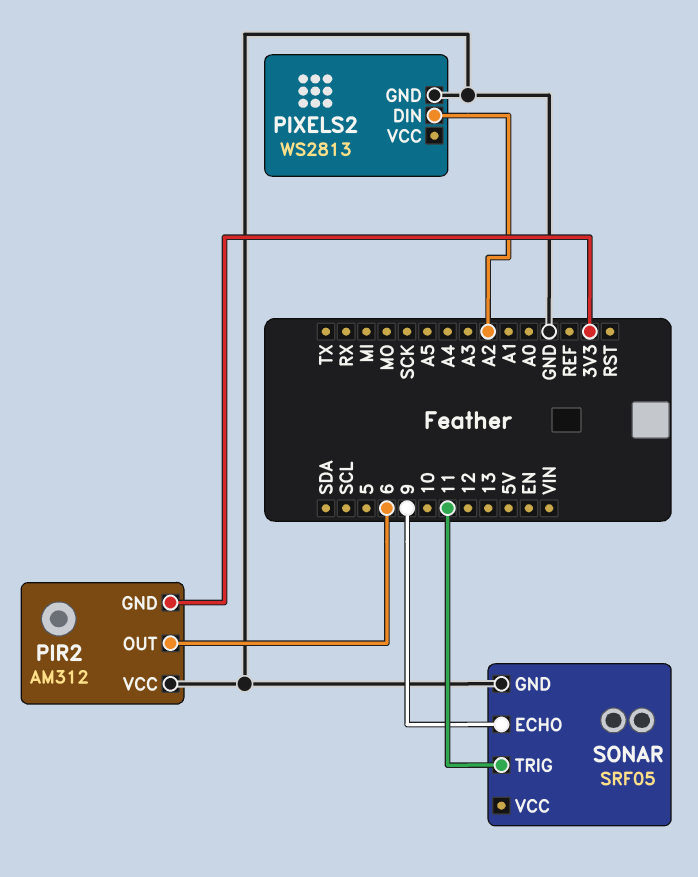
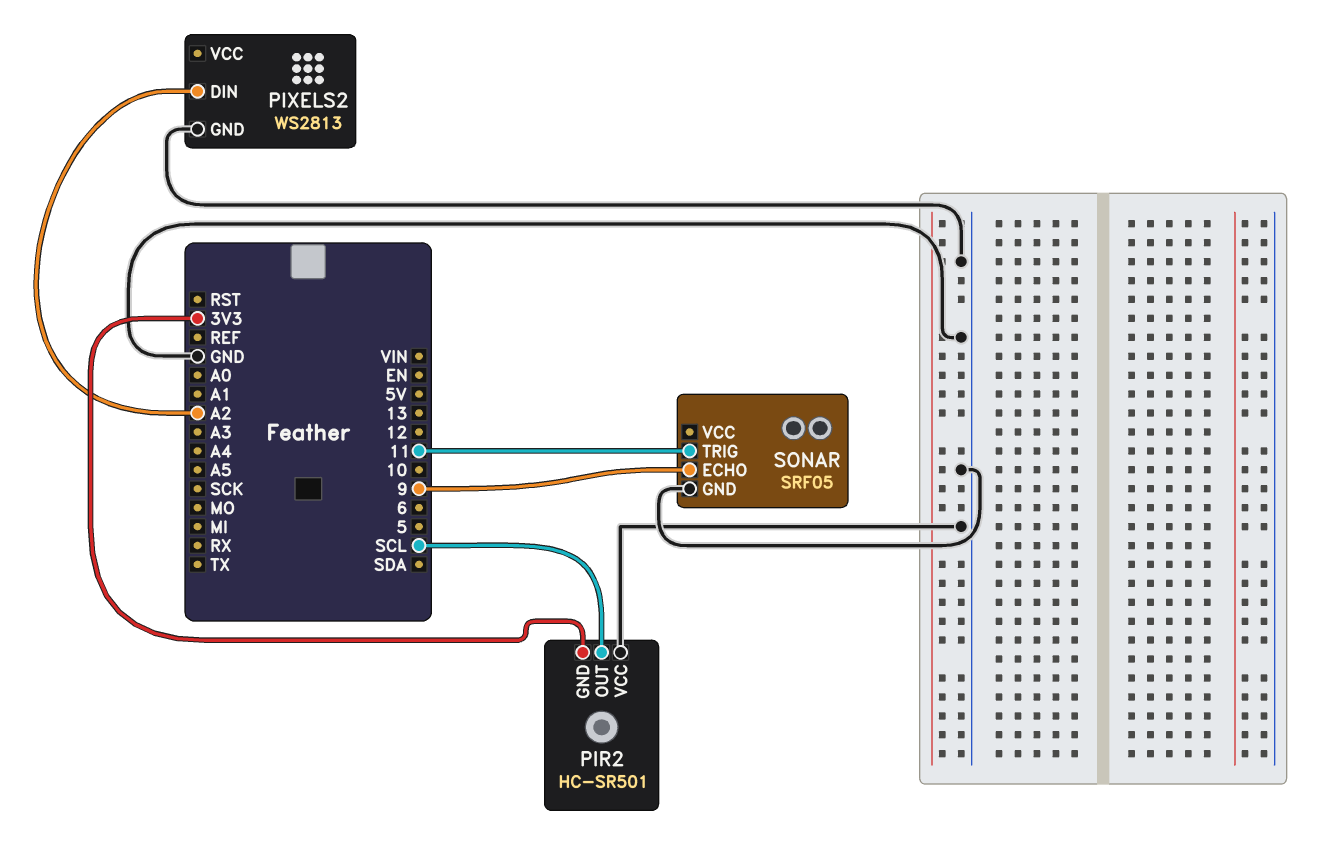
PIR2: AM312 -> HC-SR501
PIR2 pin OUT: 6 -> SCL

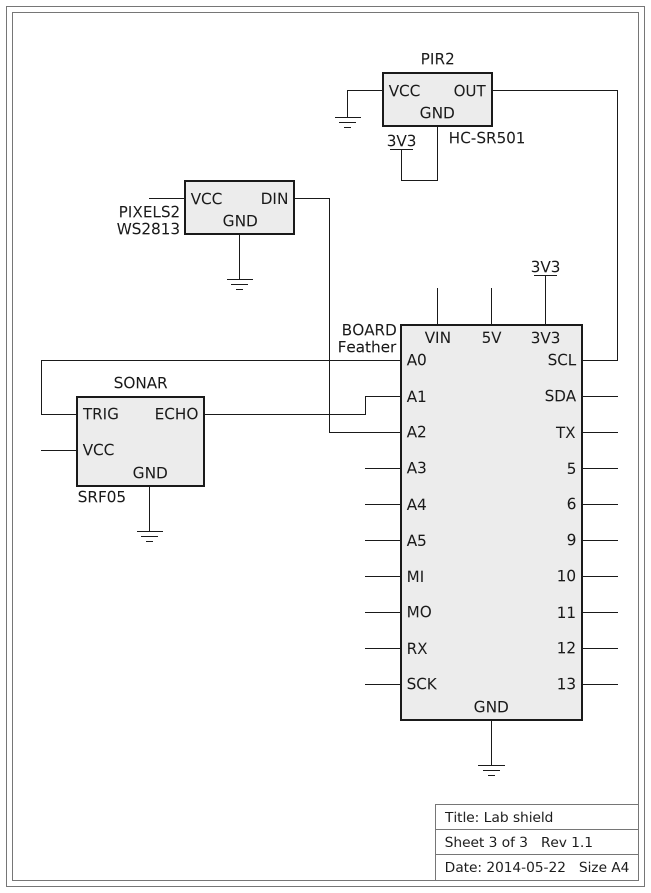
SONAR pin ECHO: 9 -> A1
SONAR pin TRIG: 11 -> A0

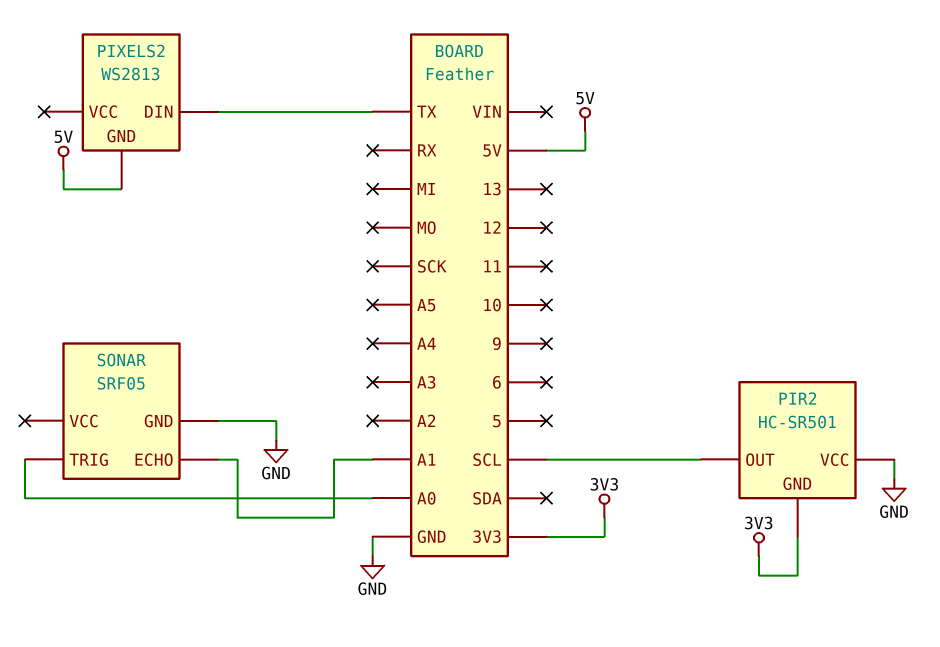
PIXELS2 pin DIN: A2 -> TX
PIXELS2 pin GND: GND -> 5V

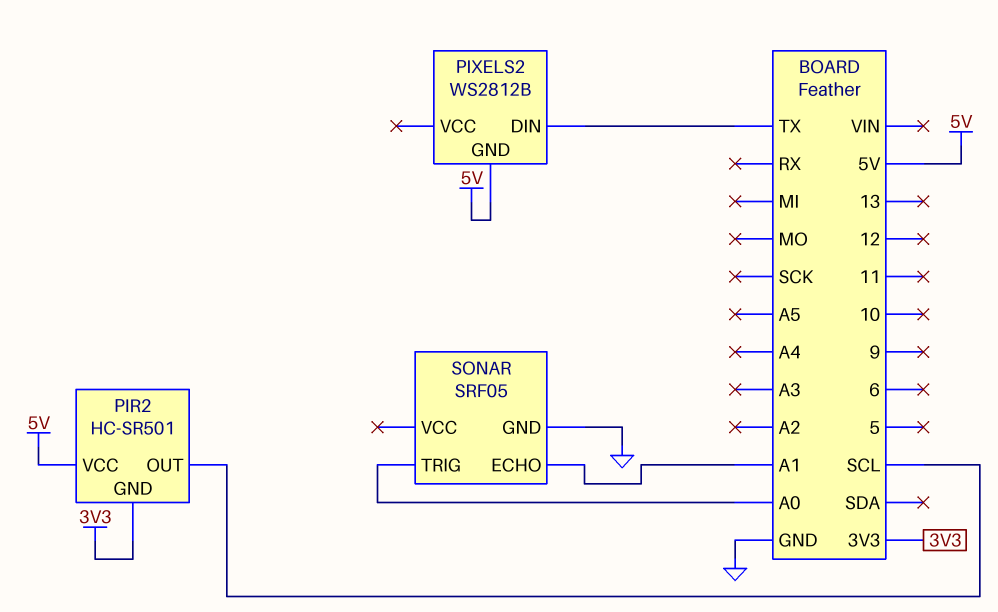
PIR2 pin VCC: GND -> 5V
PIXELS2: WS2813 -> WS2812B

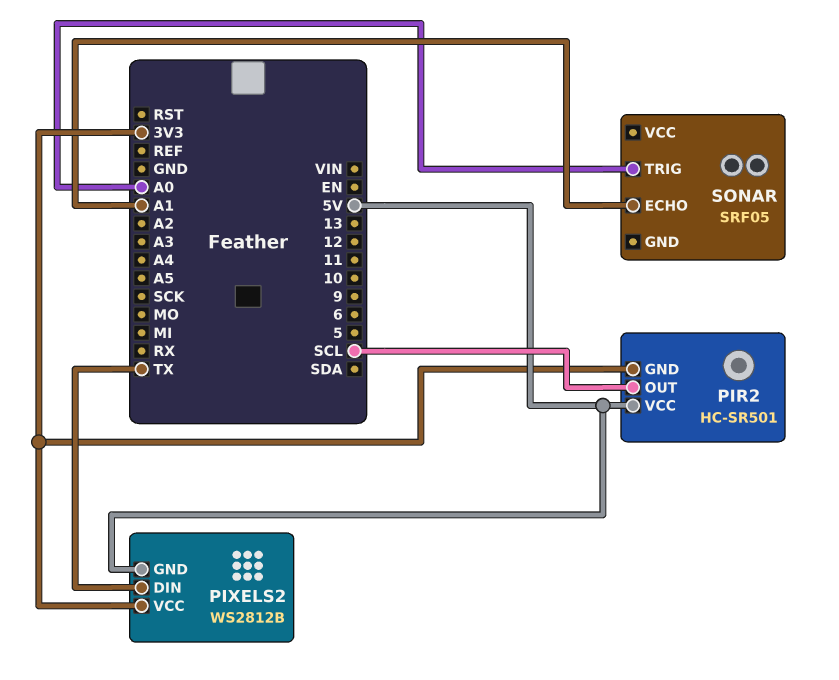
PIXELS2 pin VCC: none -> 3V3
SONAR pin GND: GND -> none

